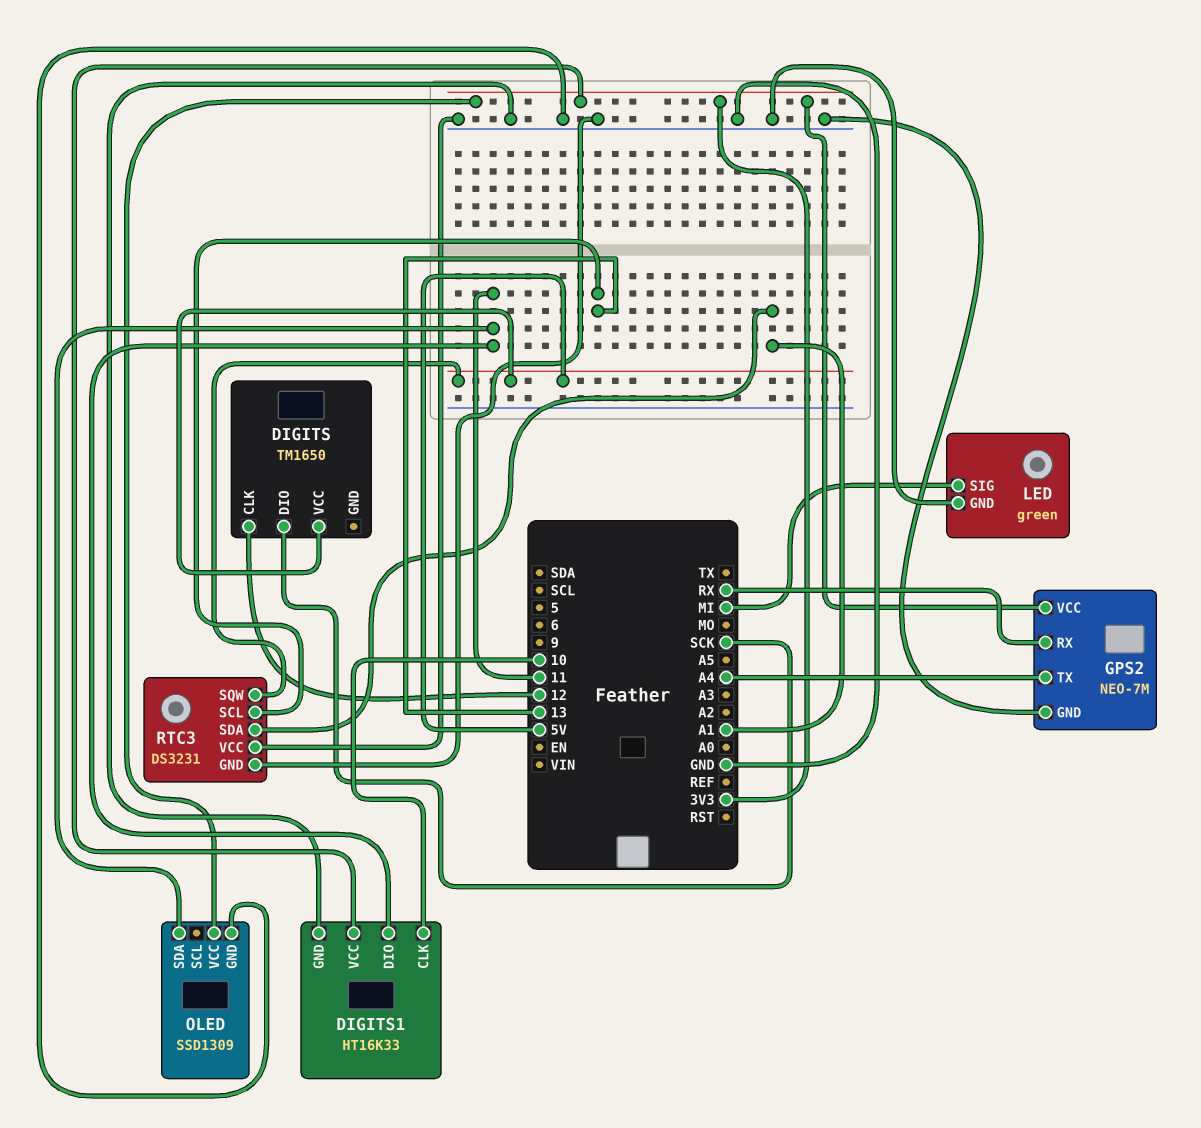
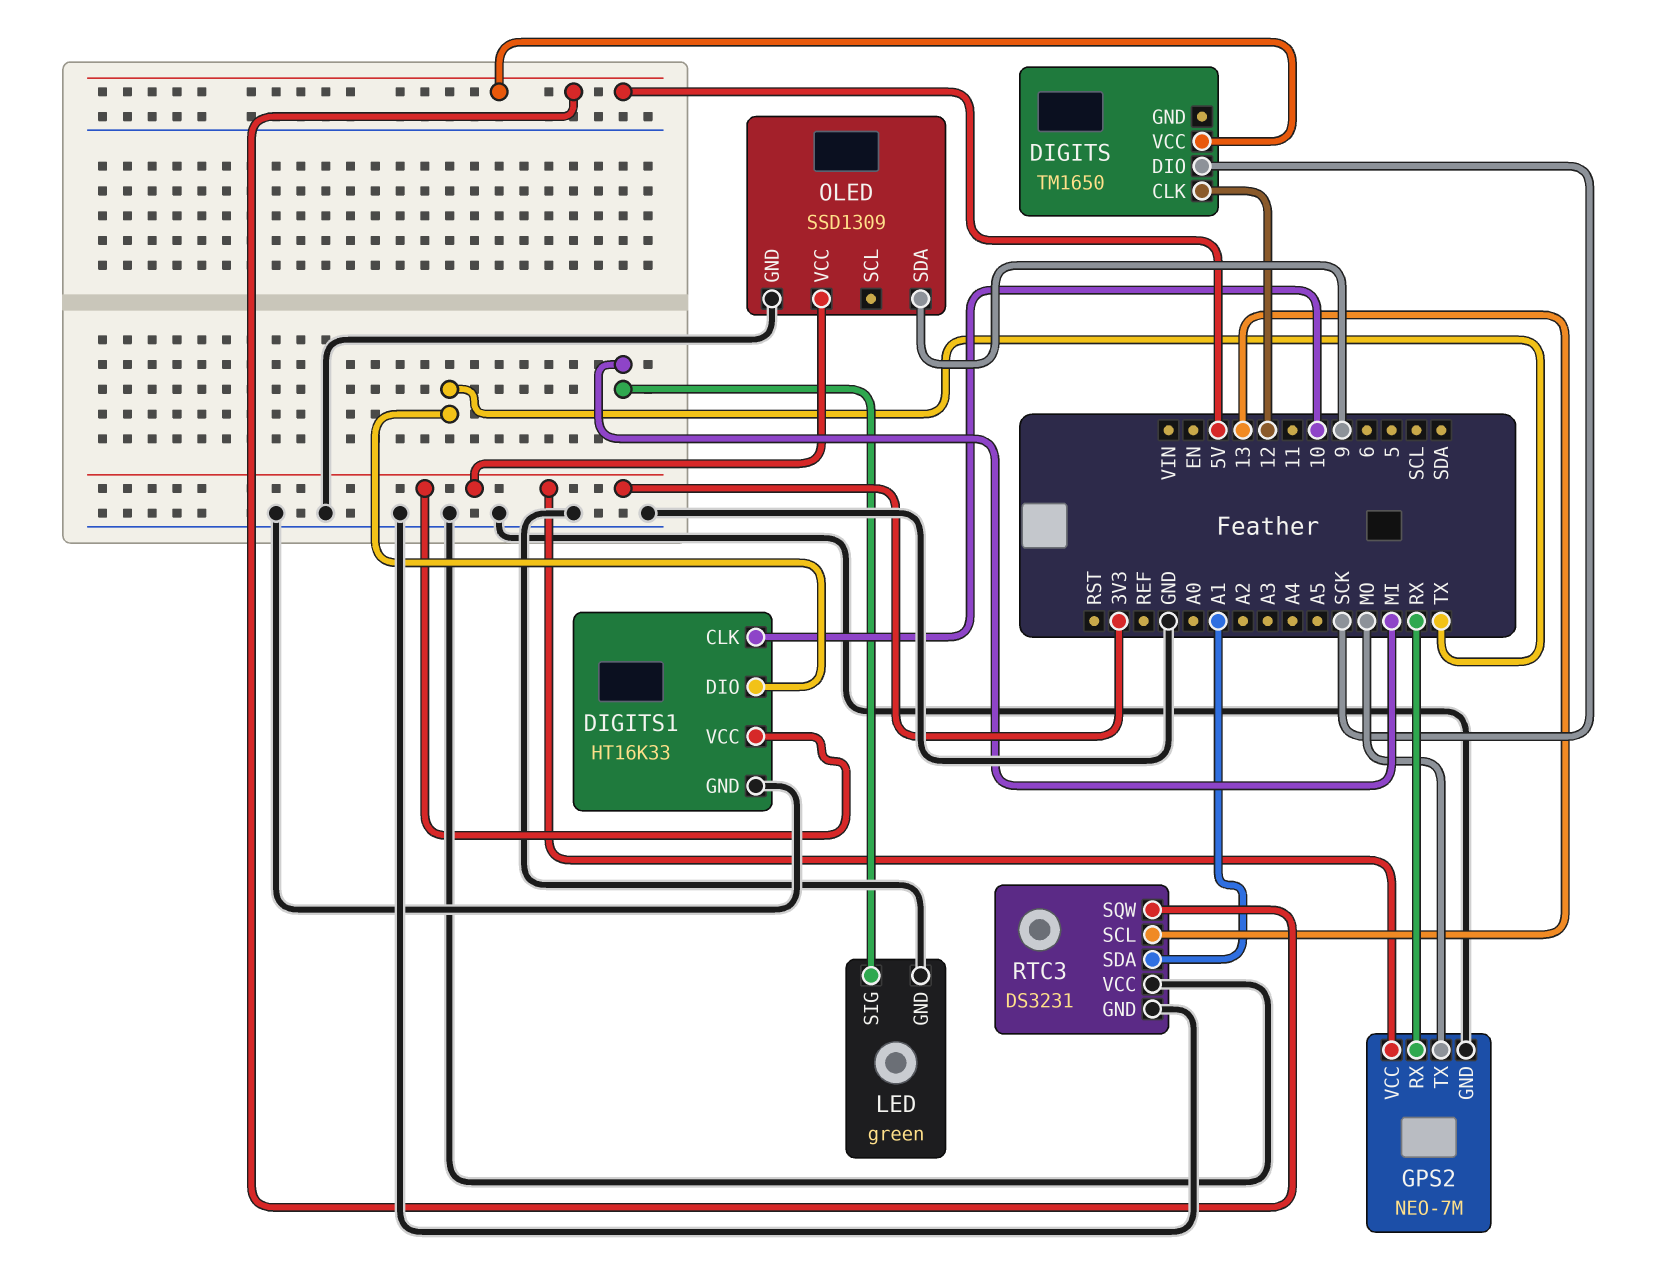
DIGITS1 pin DIO: 11 -> TX
GPS2 pin TX: A4 -> MO
OLED pin SDA: 11 -> 9

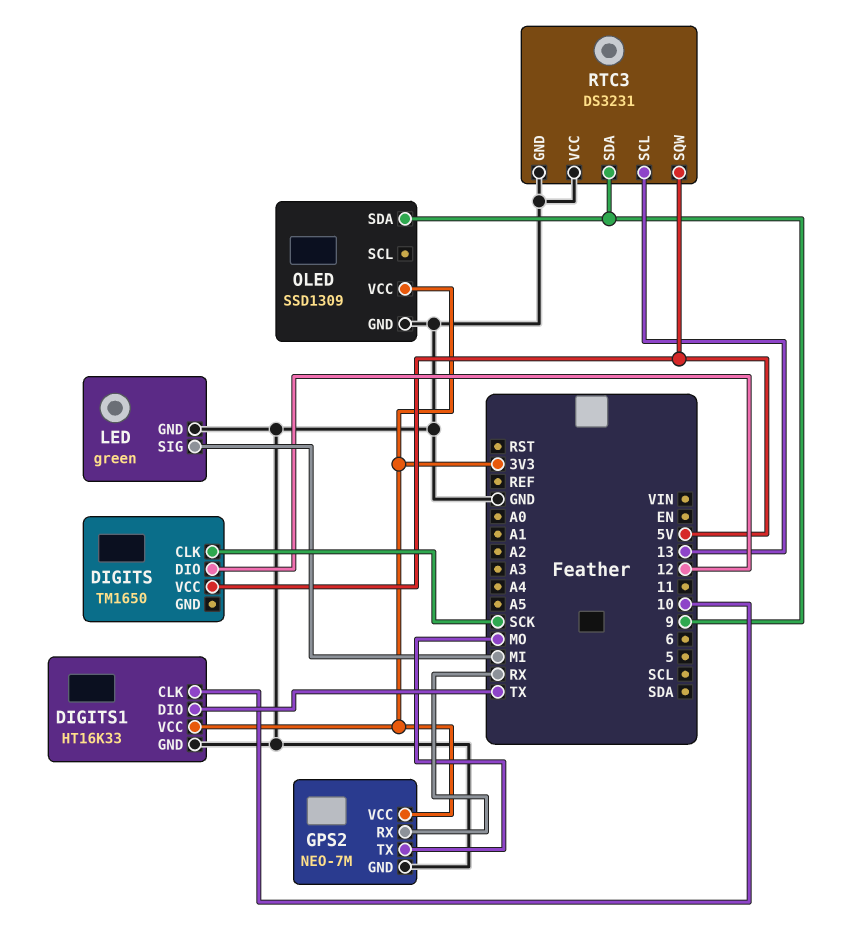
DIGITS pin CLK: 12 -> SCK
DIGITS pin DIO: SCK -> 12
RTC3 pin SDA: A1 -> 9

